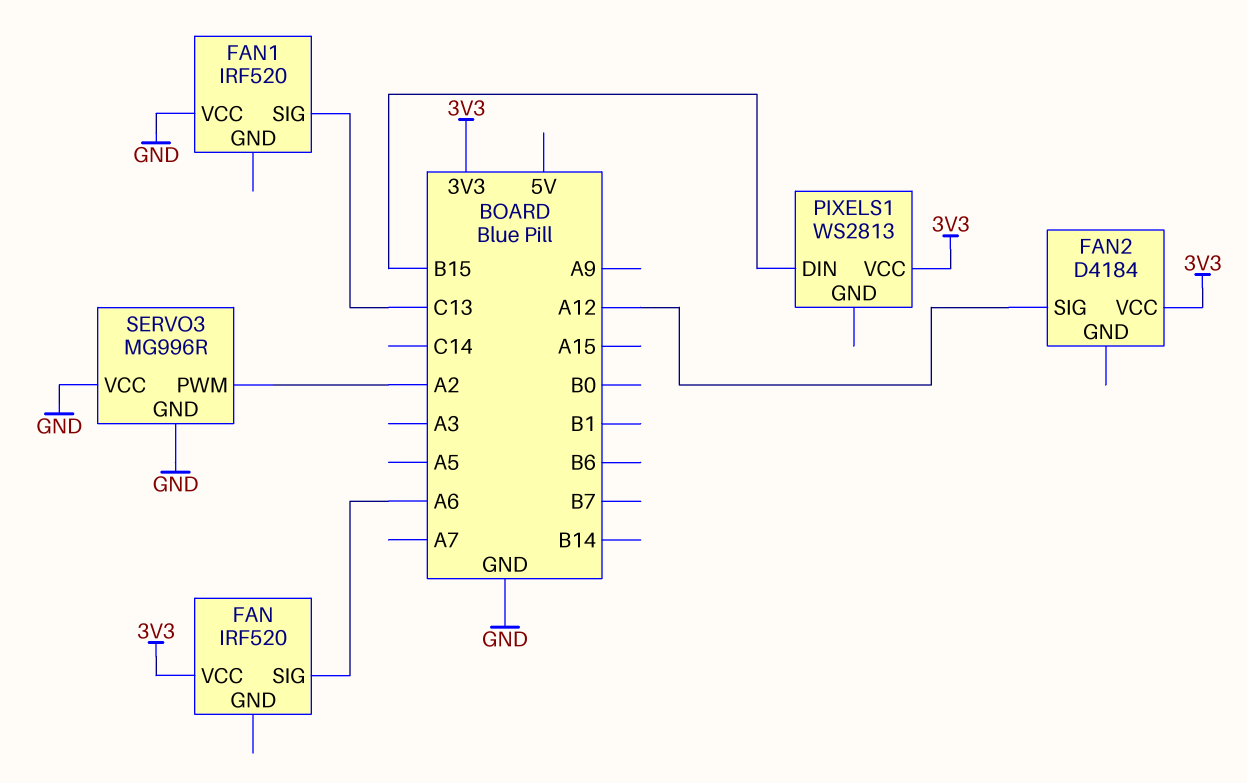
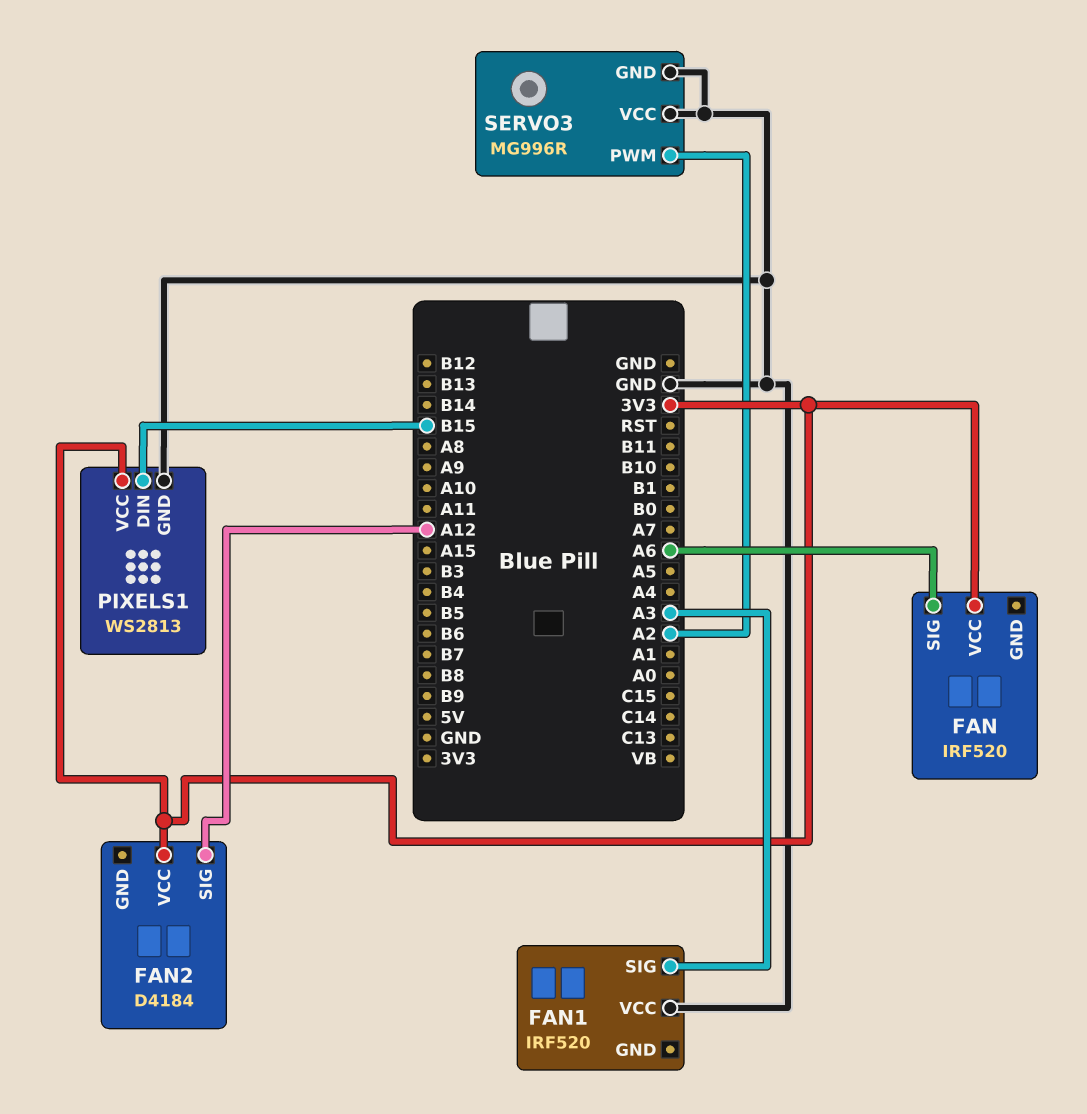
FAN1 pin SIG: C13 -> A3
PIXELS1 pin GND: none -> GND

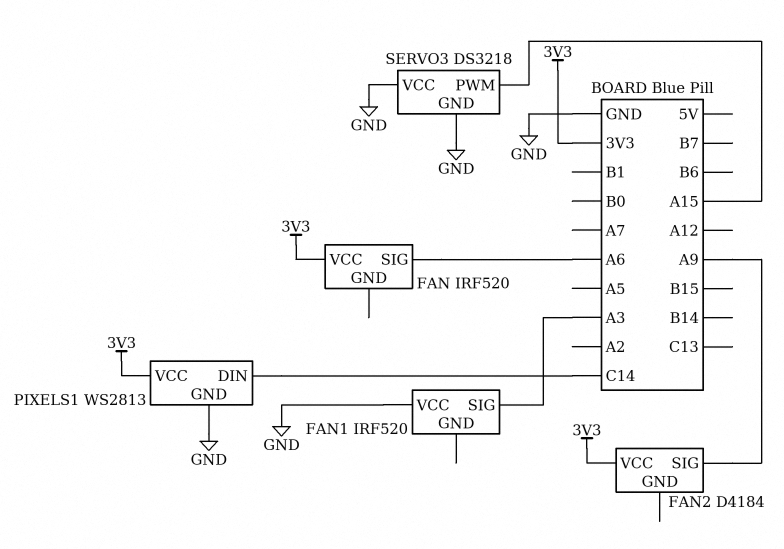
FAN2 pin SIG: A12 -> A9
PIXELS1 pin DIN: B15 -> C14
SERVO3: MG996R -> DS3218
SERVO3 pin PWM: A2 -> A15

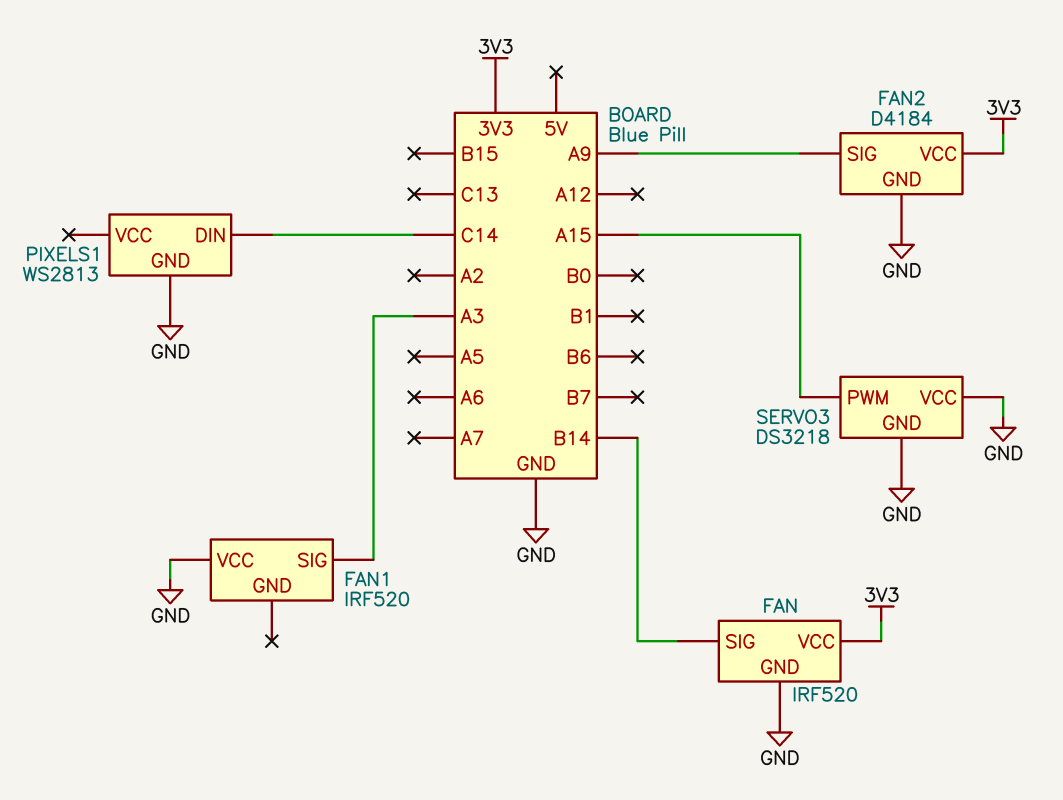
FAN pin GND: none -> GND
FAN pin SIG: A6 -> B14
FAN2 pin GND: none -> GND
PIXELS1 pin VCC: 3V3 -> none

